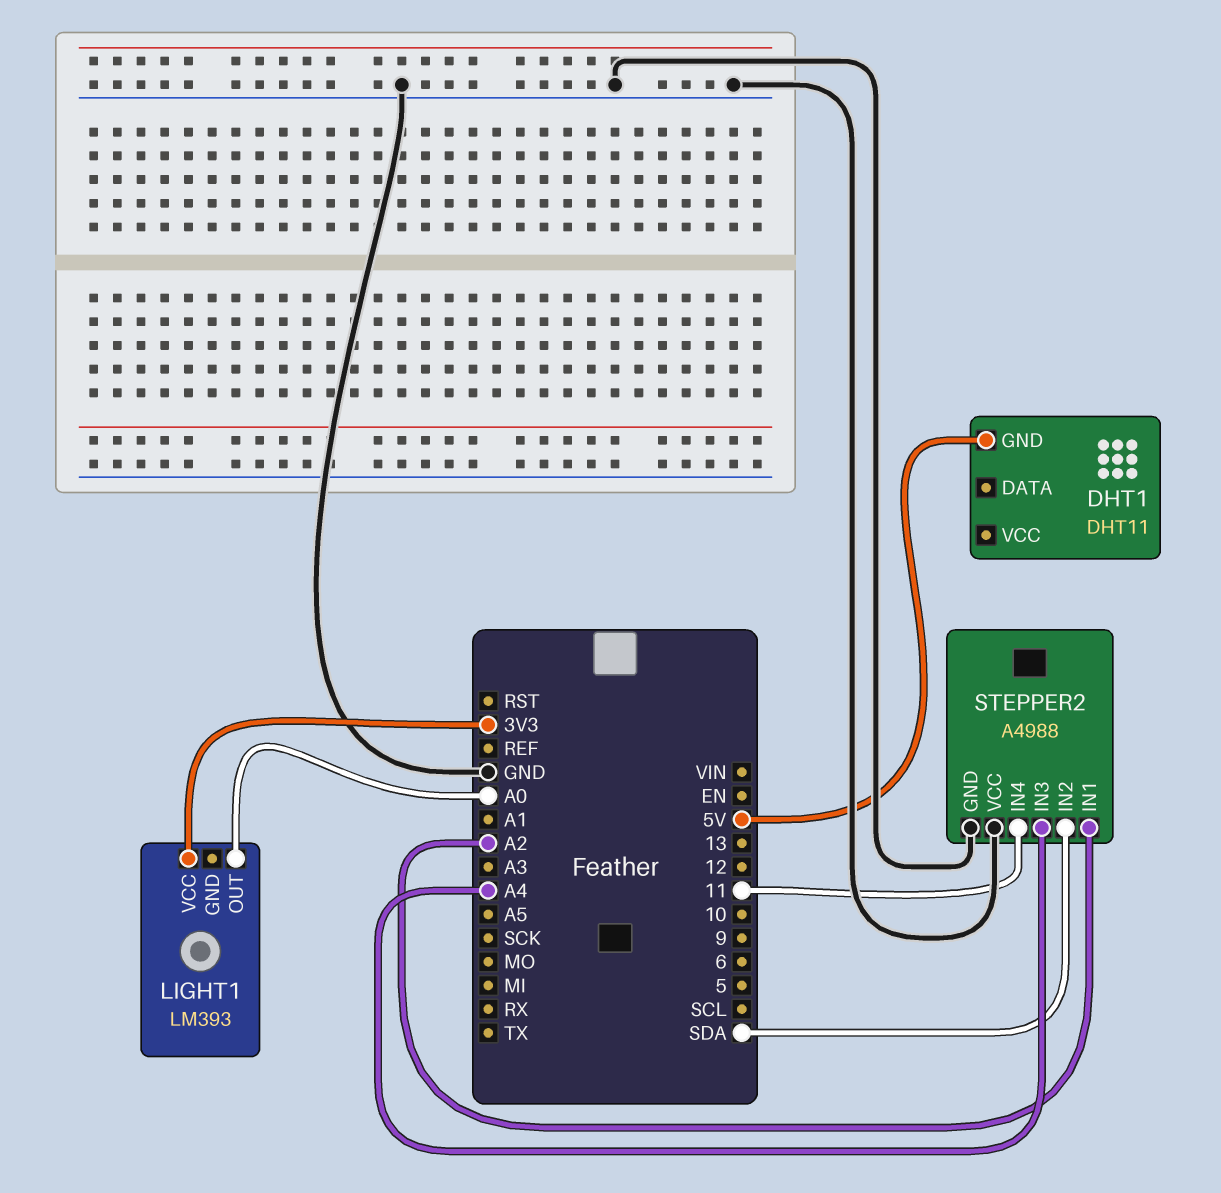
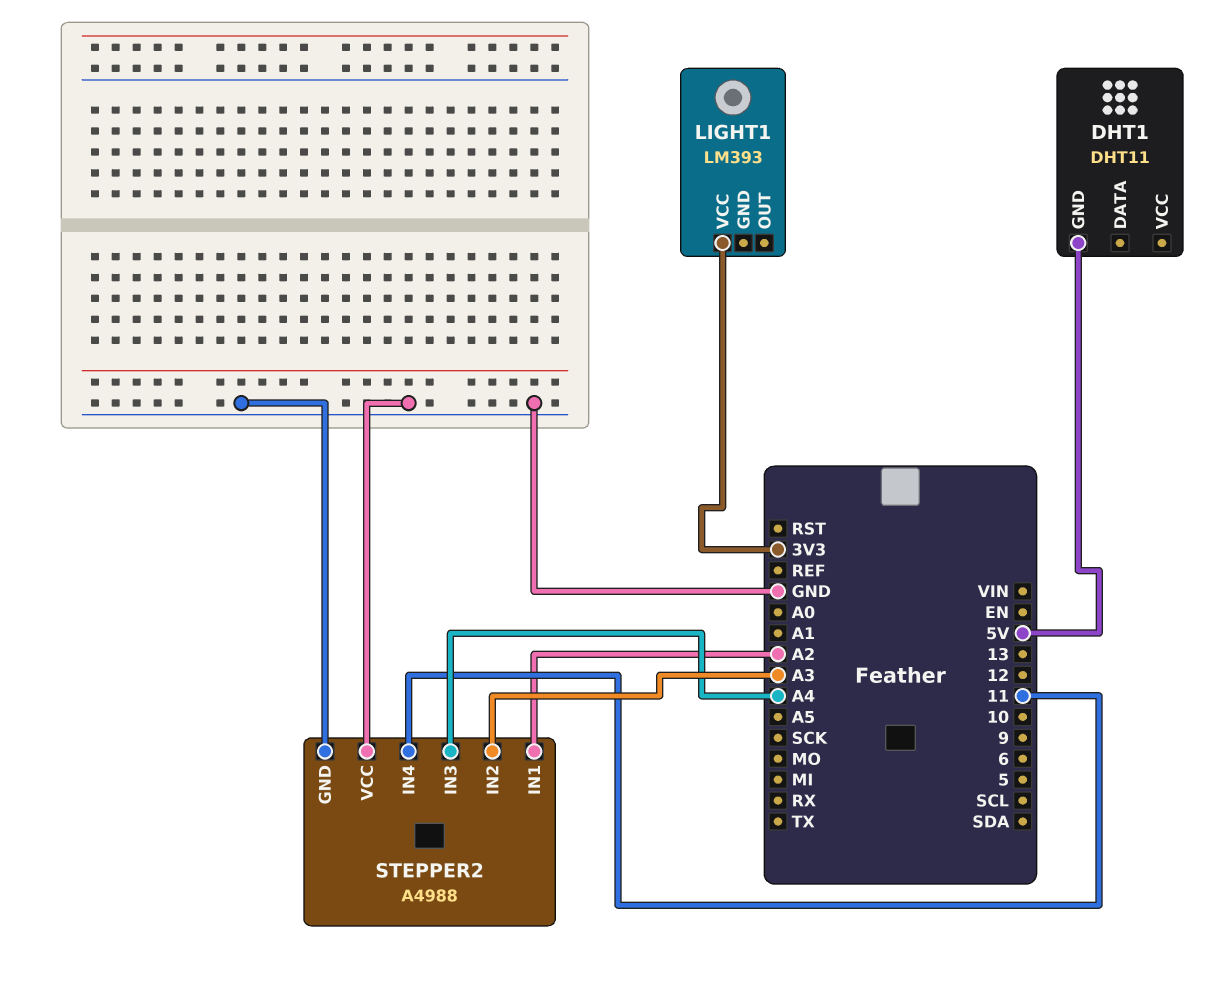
LIGHT1 pin OUT: A0 -> none
STEPPER2 pin IN2: SDA -> A3

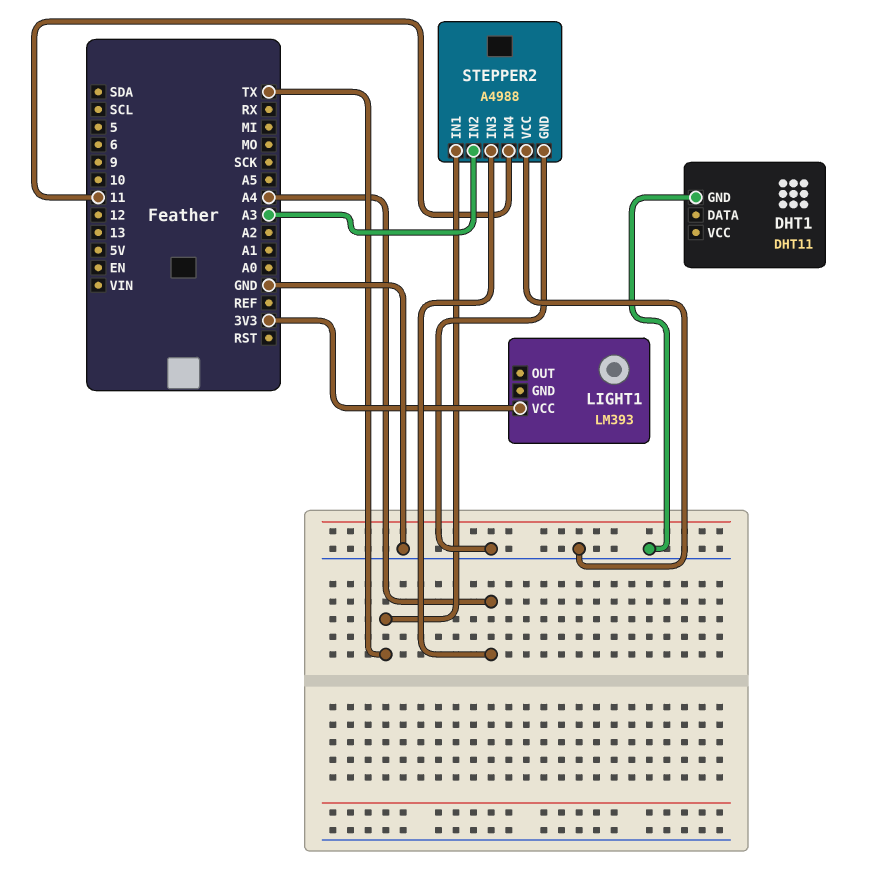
DHT1 pin GND: 5V -> GND
STEPPER2 pin IN1: A2 -> TX

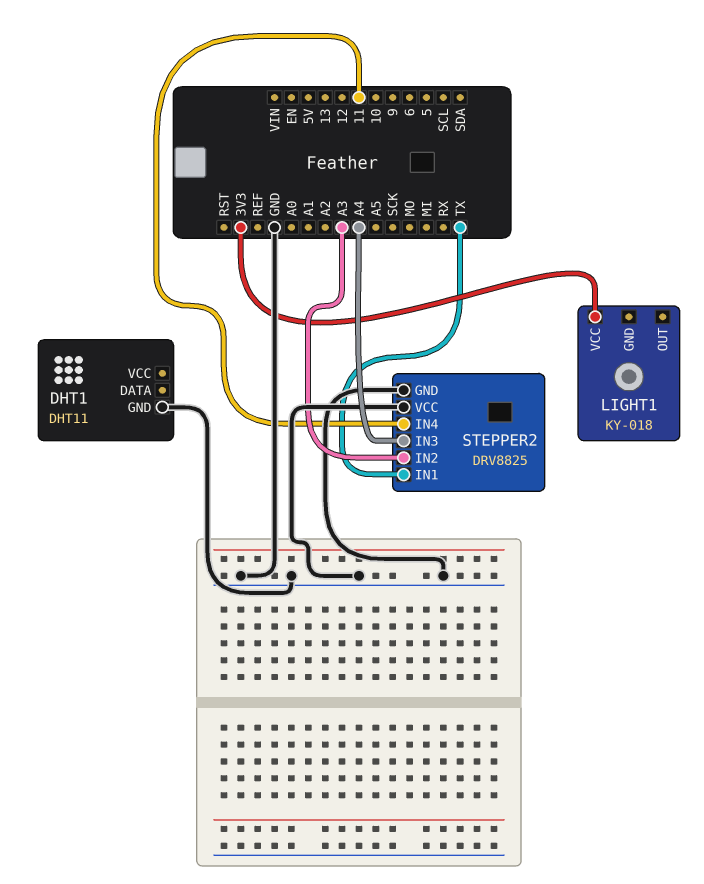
LIGHT1: LM393 -> KY-018
STEPPER2: A4988 -> DRV8825

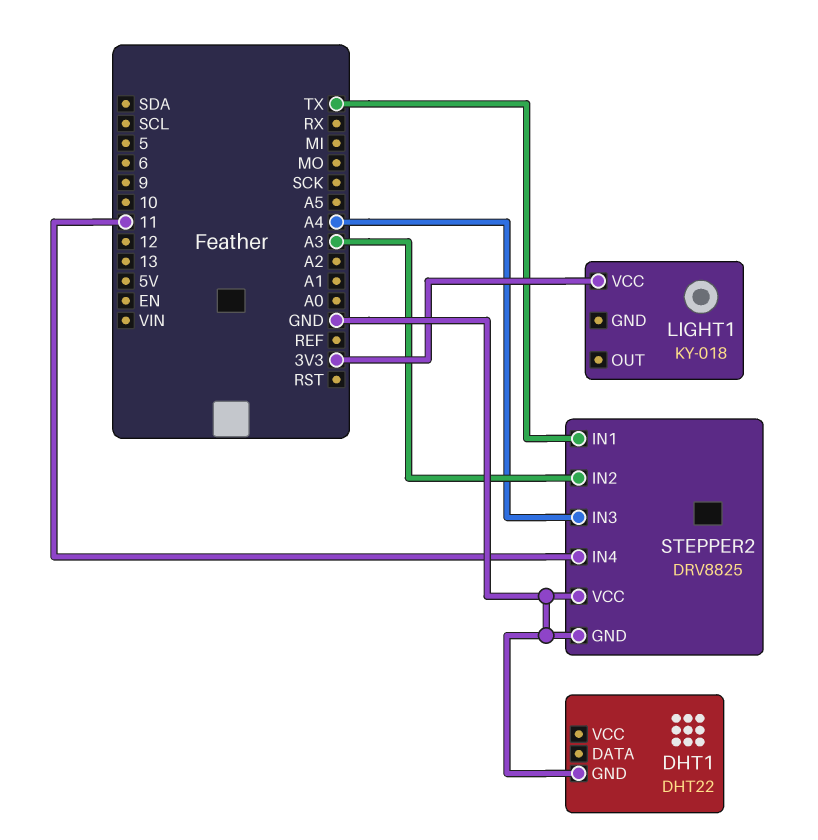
DHT1: DHT11 -> DHT22

